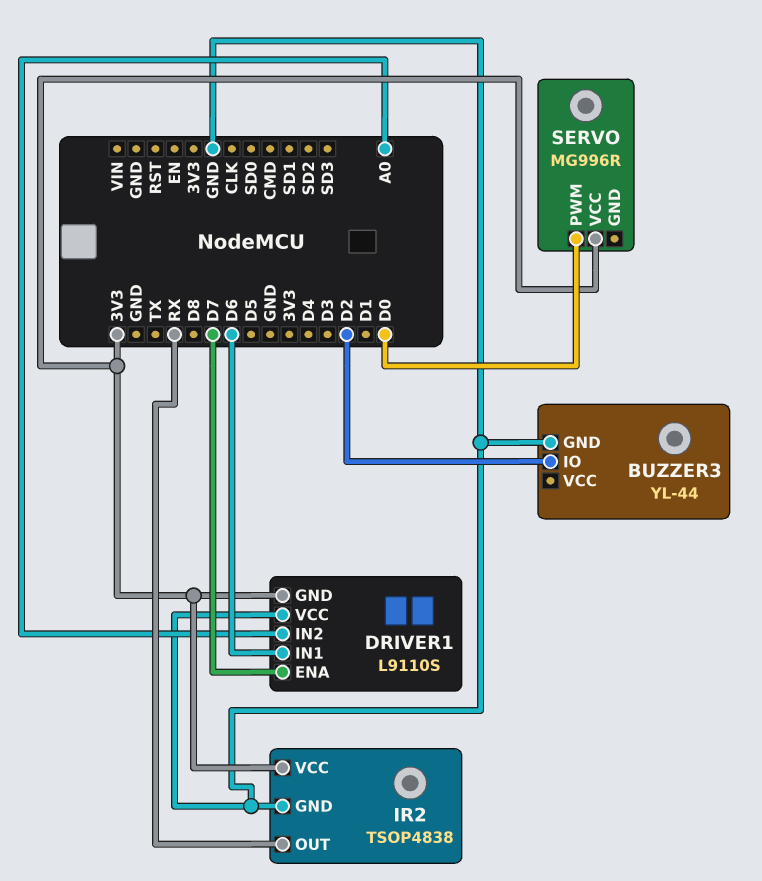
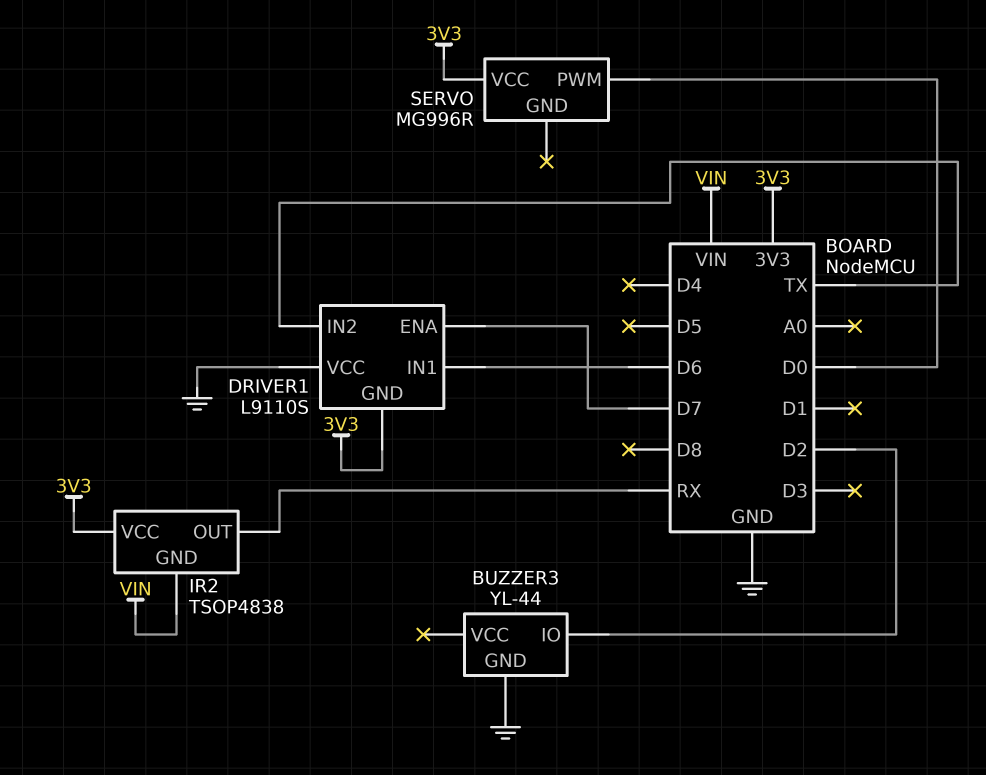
DRIVER1 pin IN2: A0 -> TX
IR2 pin GND: GND -> VIN

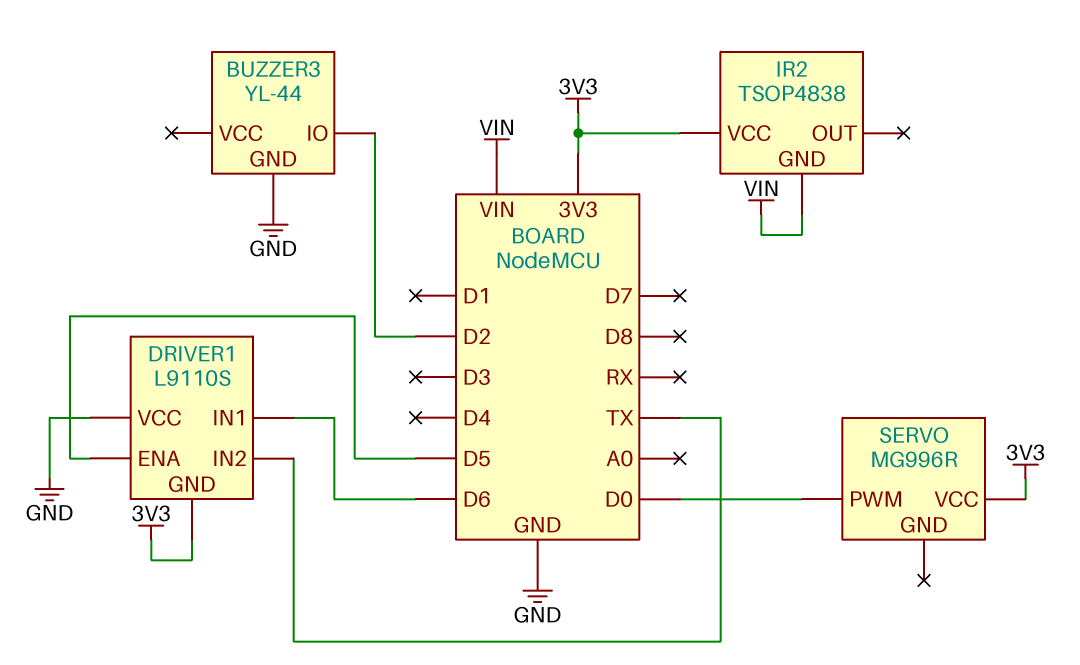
DRIVER1 pin ENA: D7 -> D5
IR2 pin OUT: RX -> none

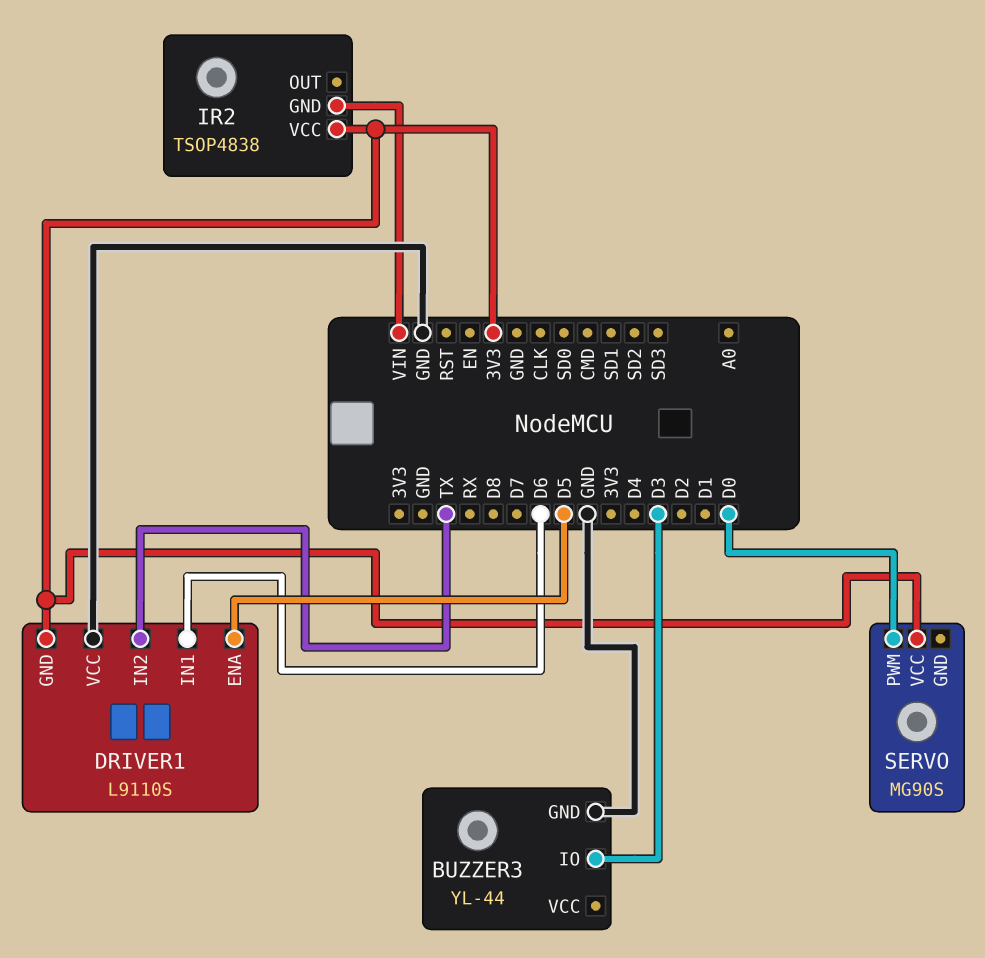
BUZZER3 pin IO: D2 -> D3
SERVO: MG996R -> MG90S

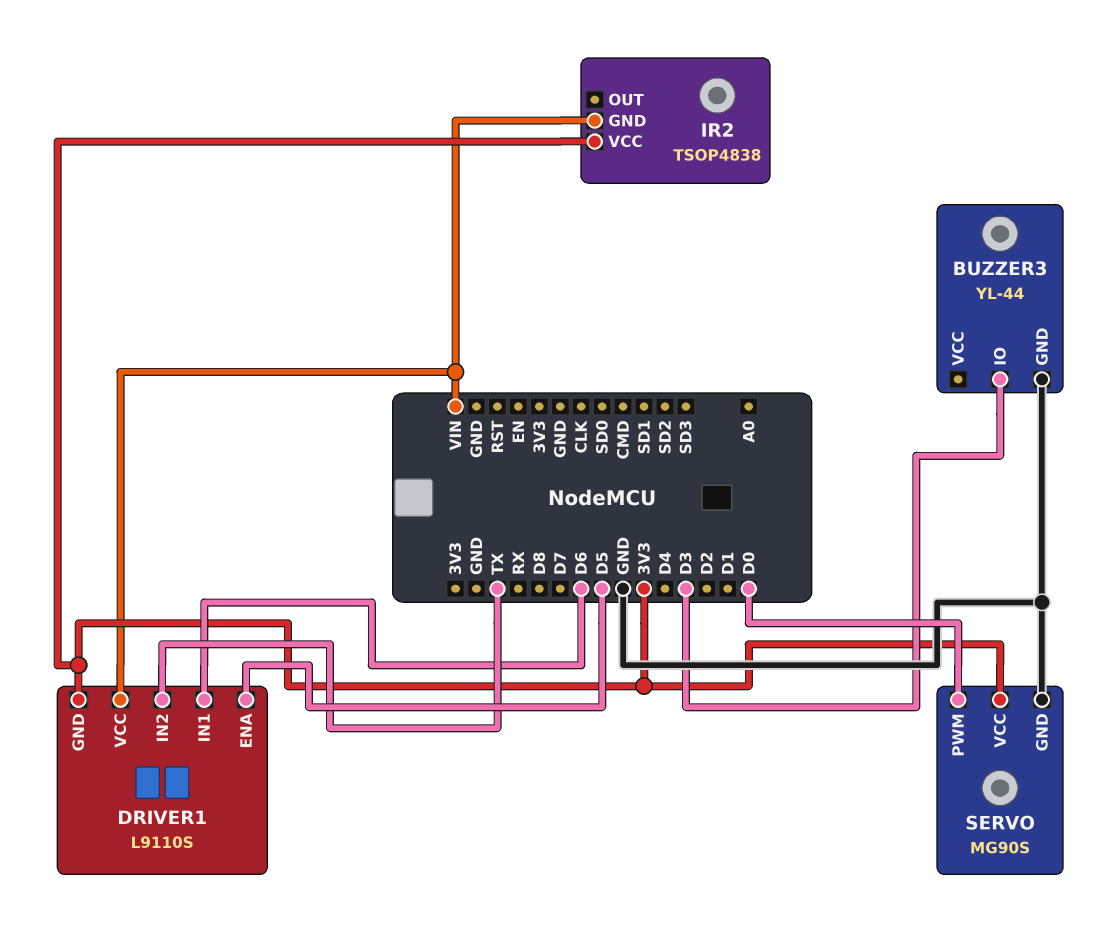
DRIVER1 pin VCC: GND -> VIN
SERVO pin GND: none -> GND

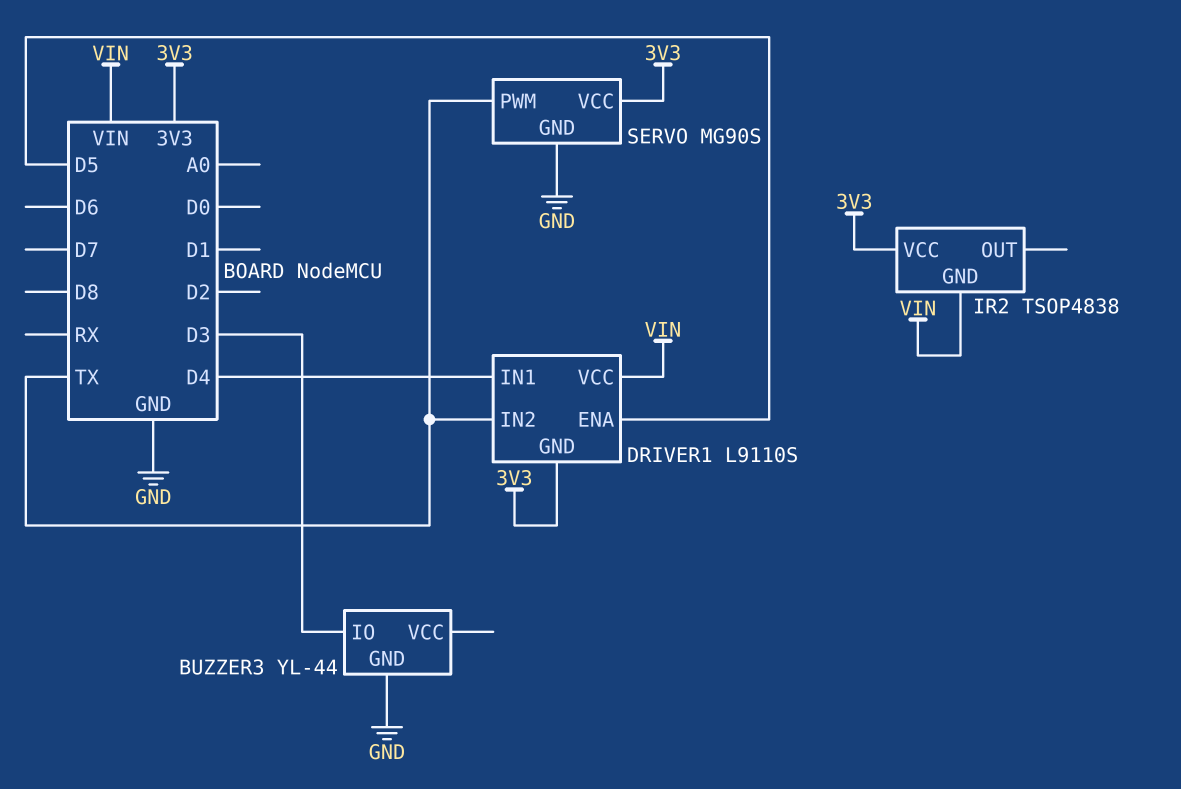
DRIVER1 pin IN1: D6 -> D4
SERVO pin PWM: D0 -> TX

